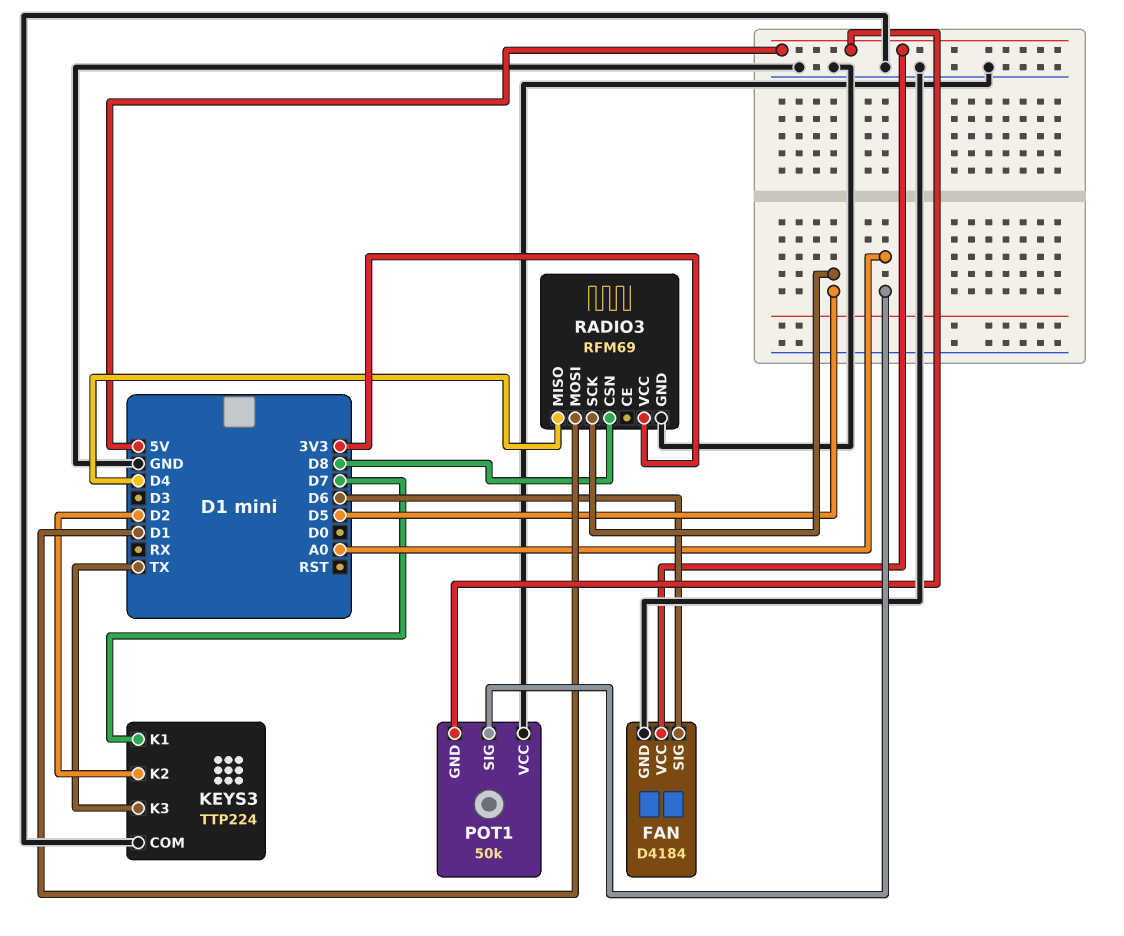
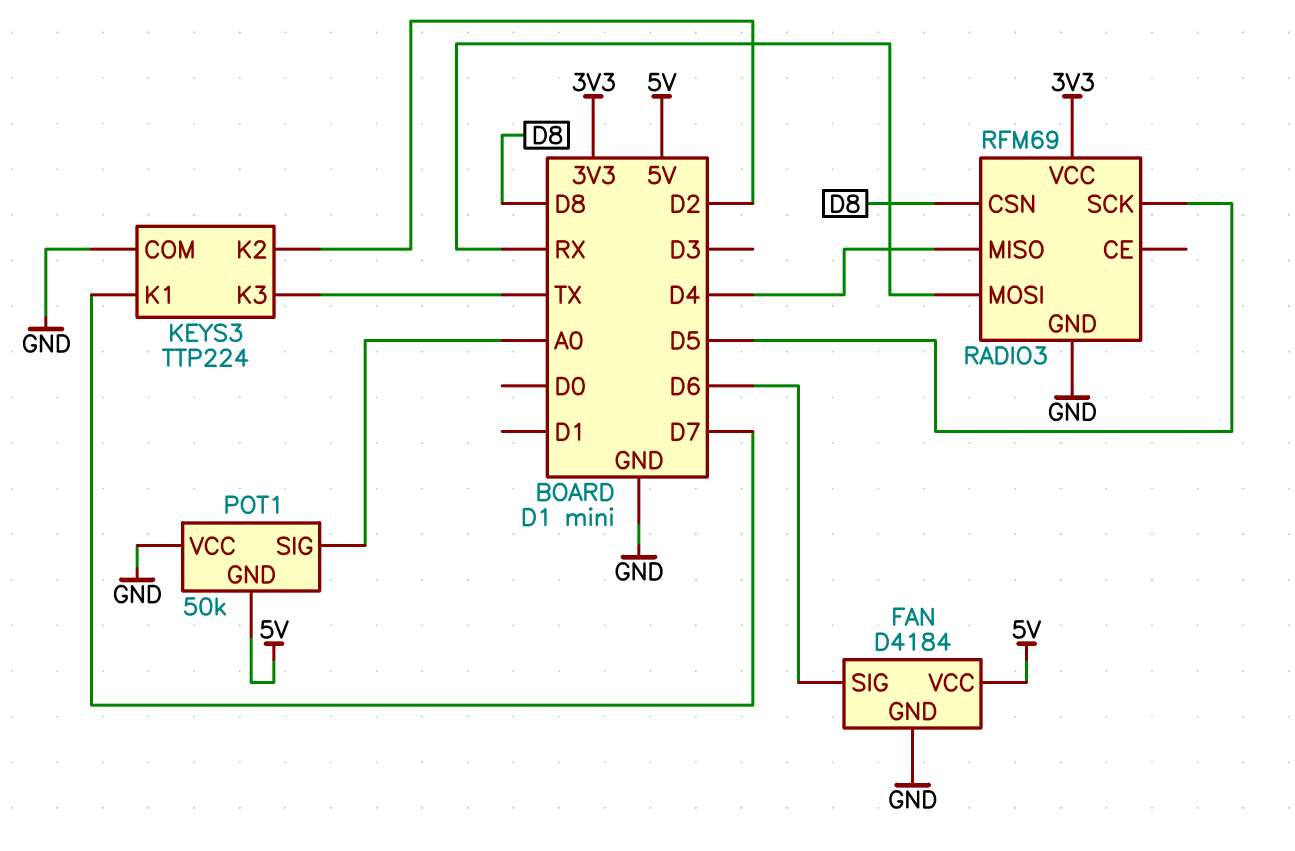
RADIO3 pin MOSI: D1 -> RX

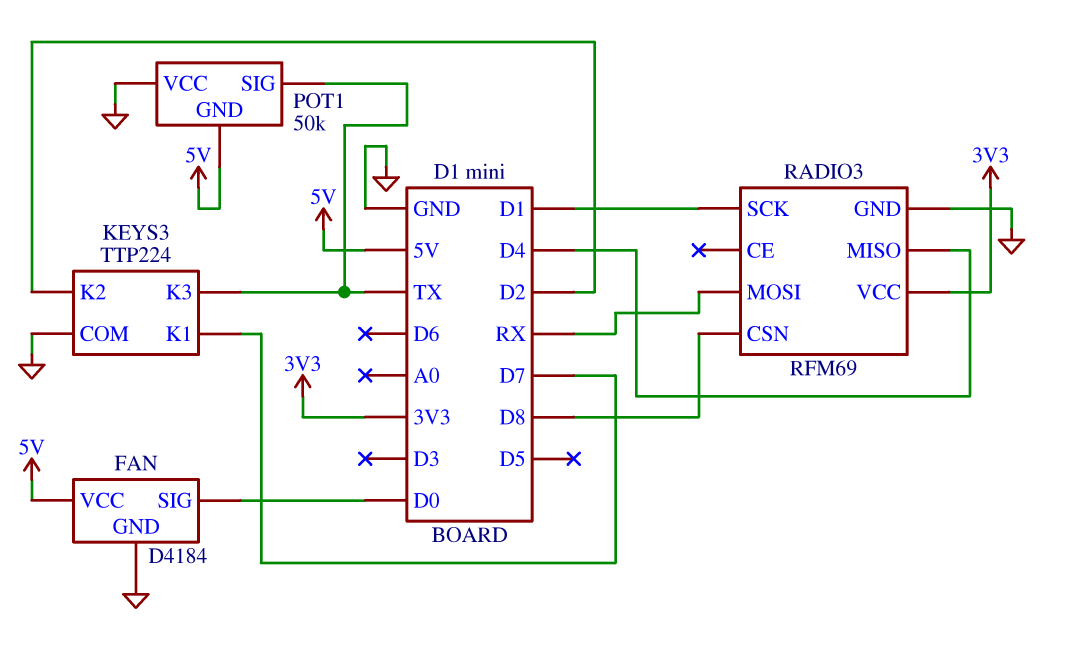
FAN pin SIG: D6 -> D0
POT1 pin SIG: A0 -> TX
RADIO3 pin SCK: D5 -> D1

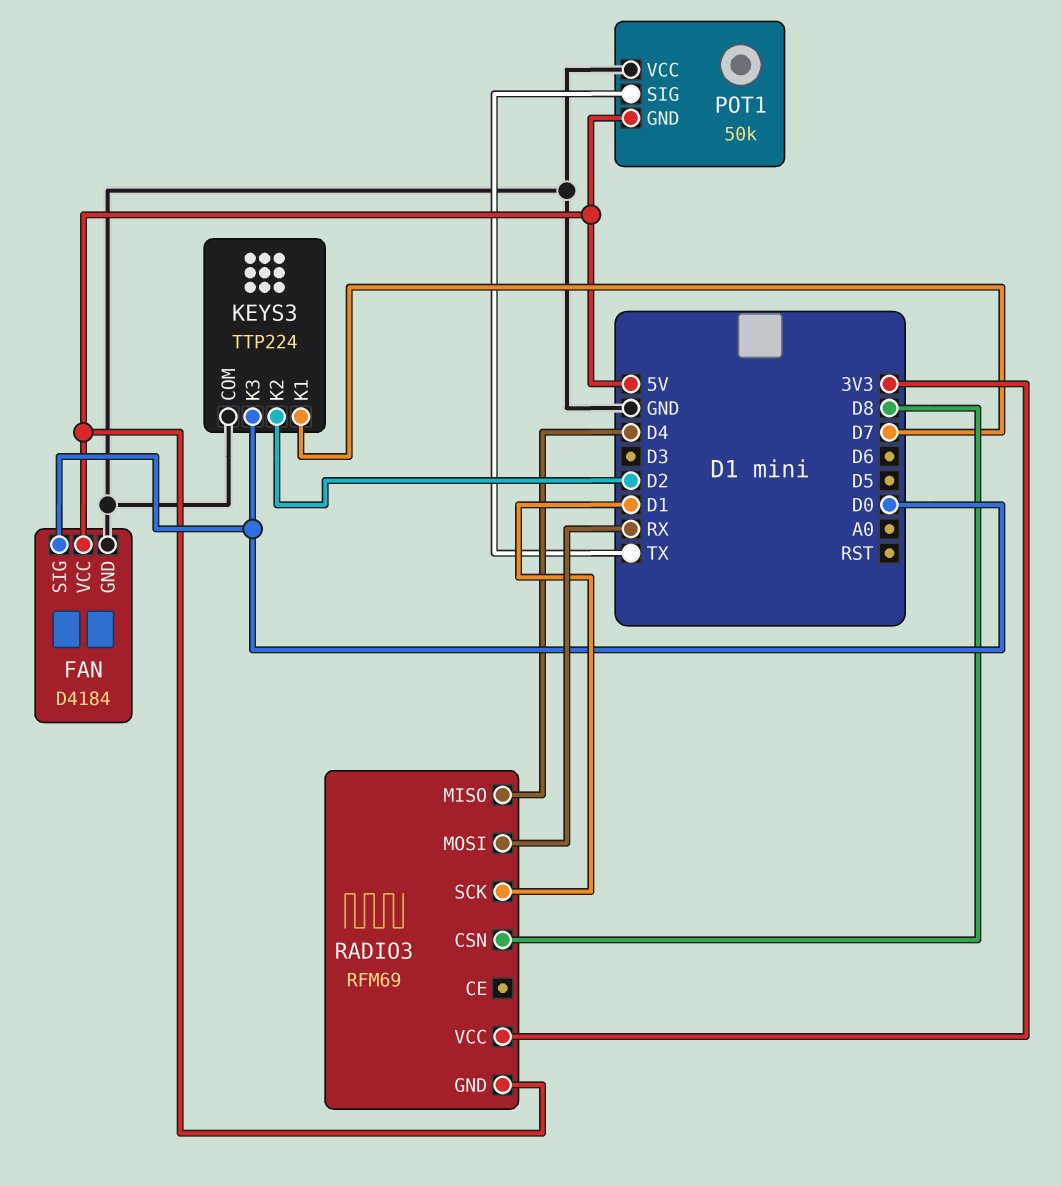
KEYS3 pin K3: TX -> D0
RADIO3 pin GND: GND -> 5V

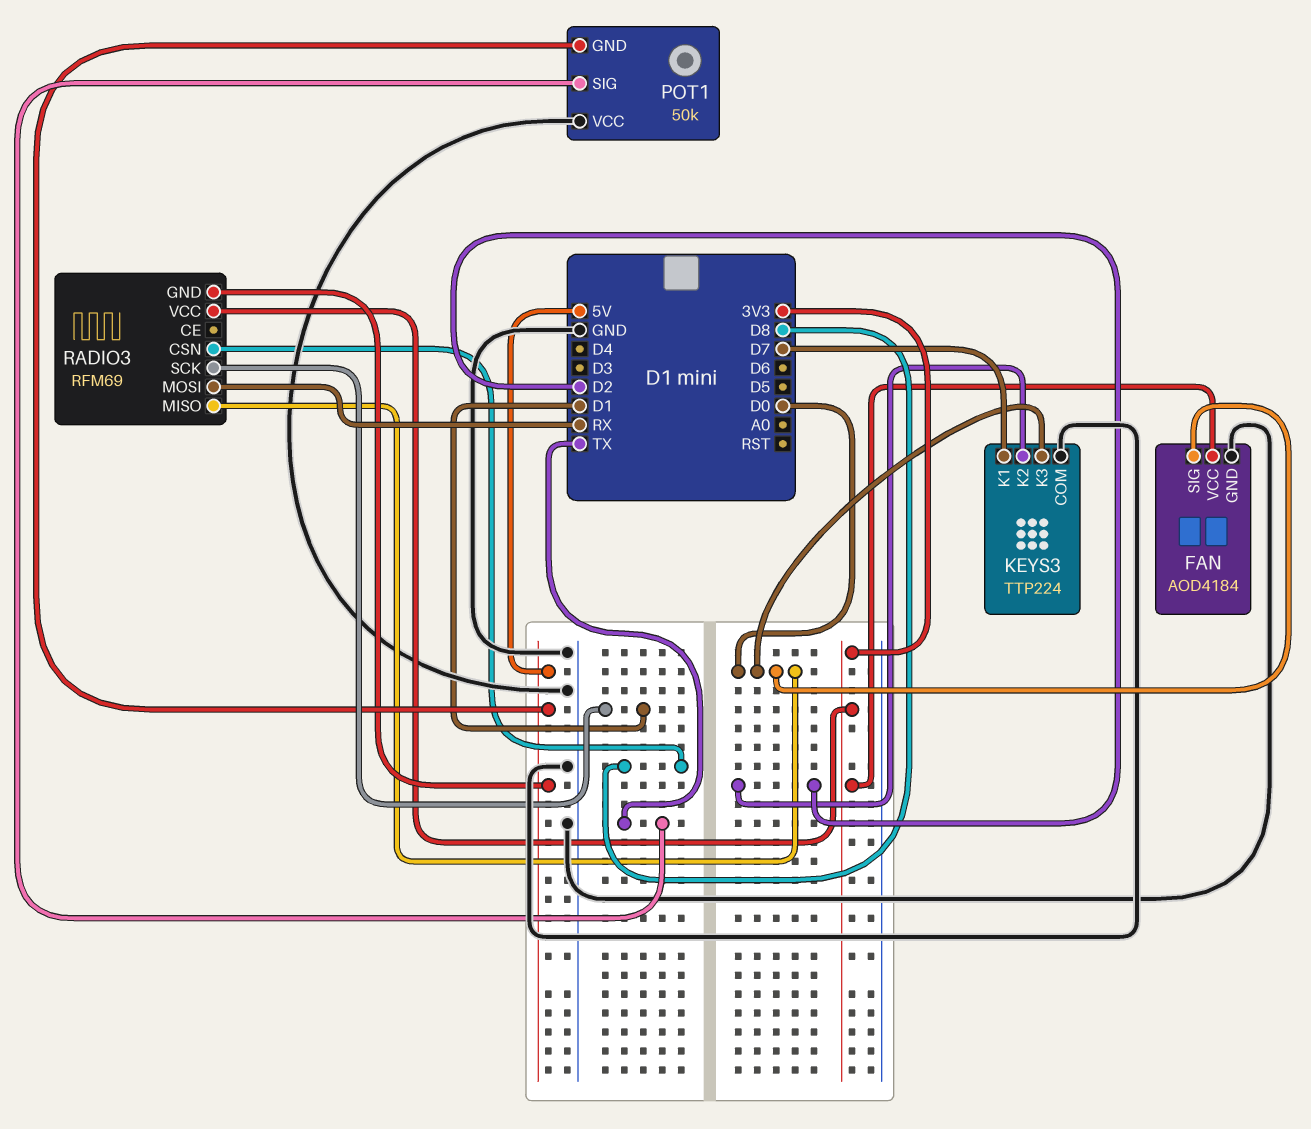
FAN: D4184 -> AOD4184
FAN pin VCC: 5V -> 3V3
RADIO3 pin MISO: D4 -> D0

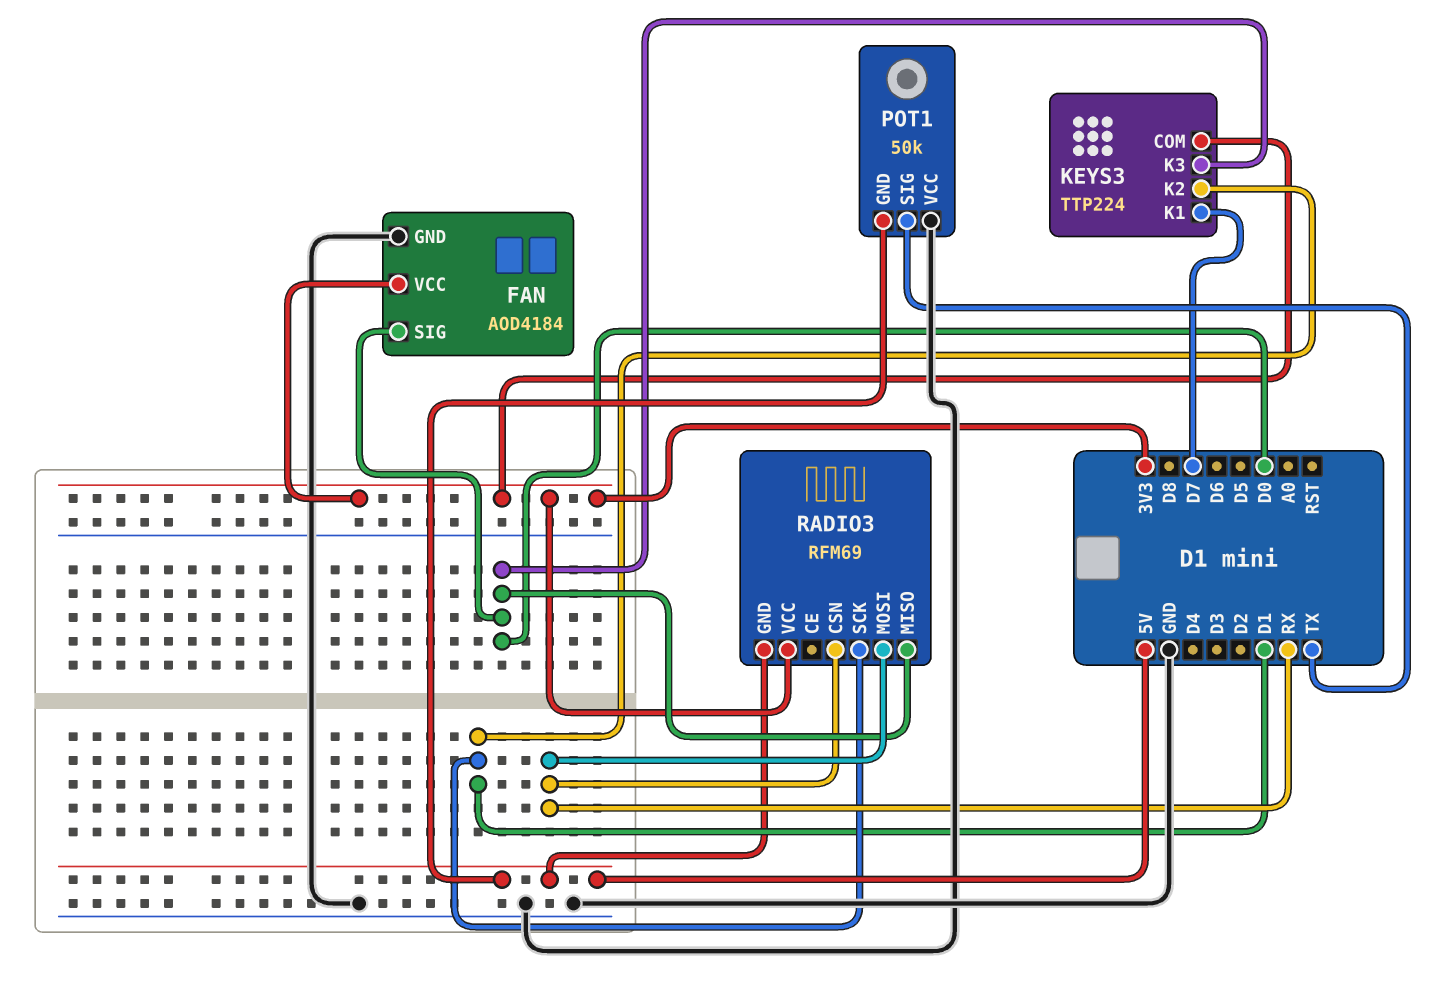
KEYS3 pin COM: GND -> 3V3
KEYS3 pin K2: D2 -> D1
RADIO3 pin CSN: D8 -> RX

